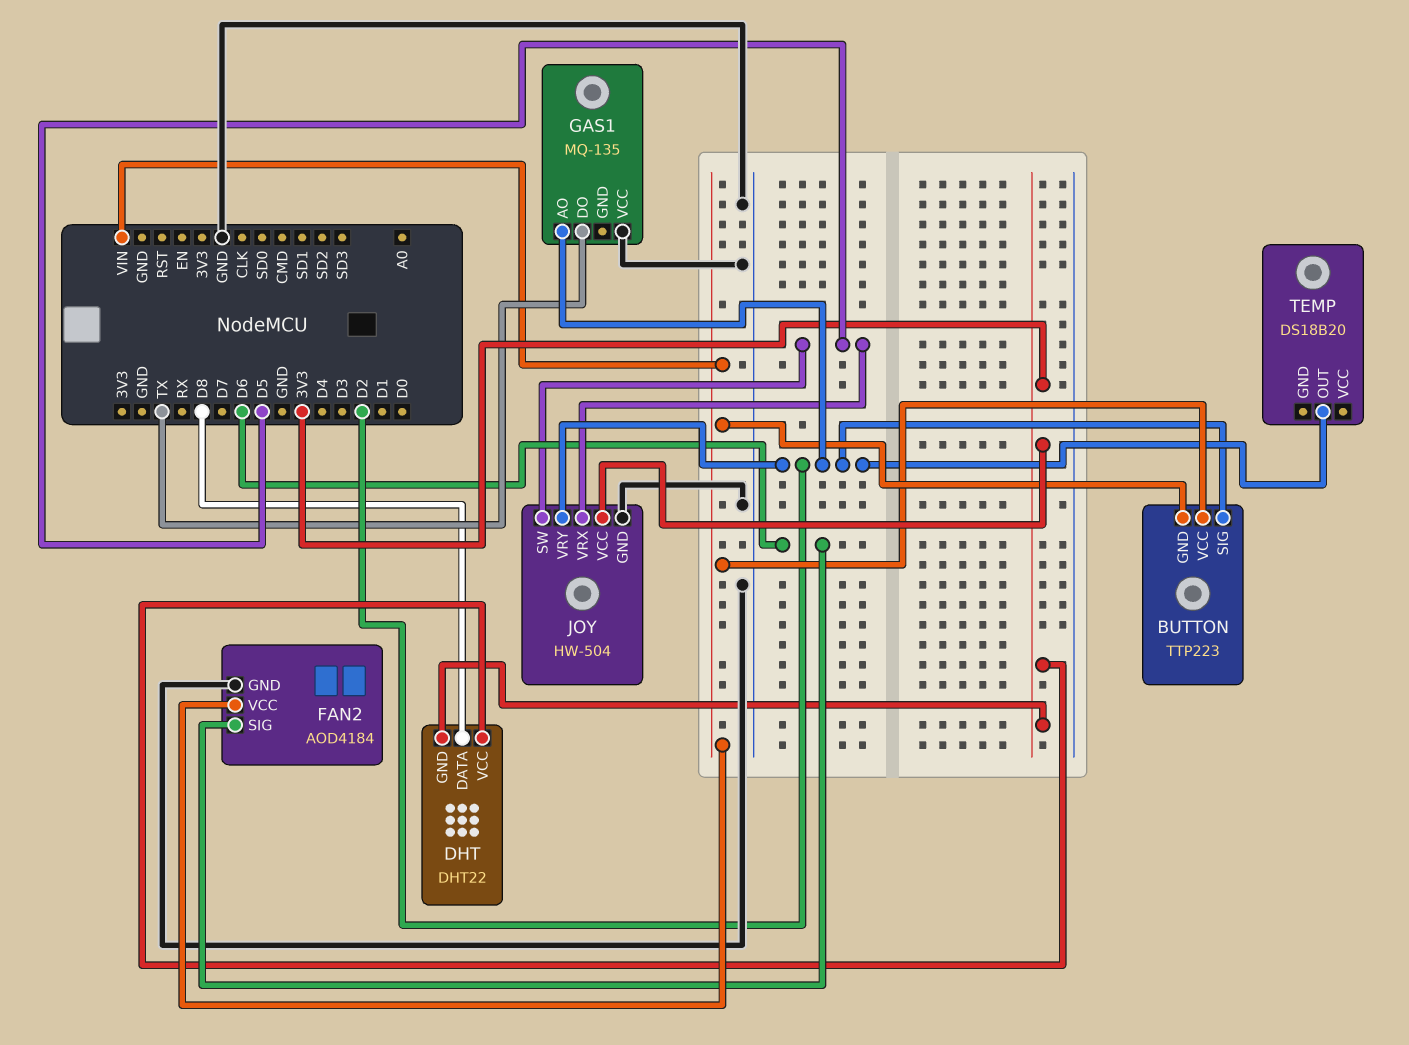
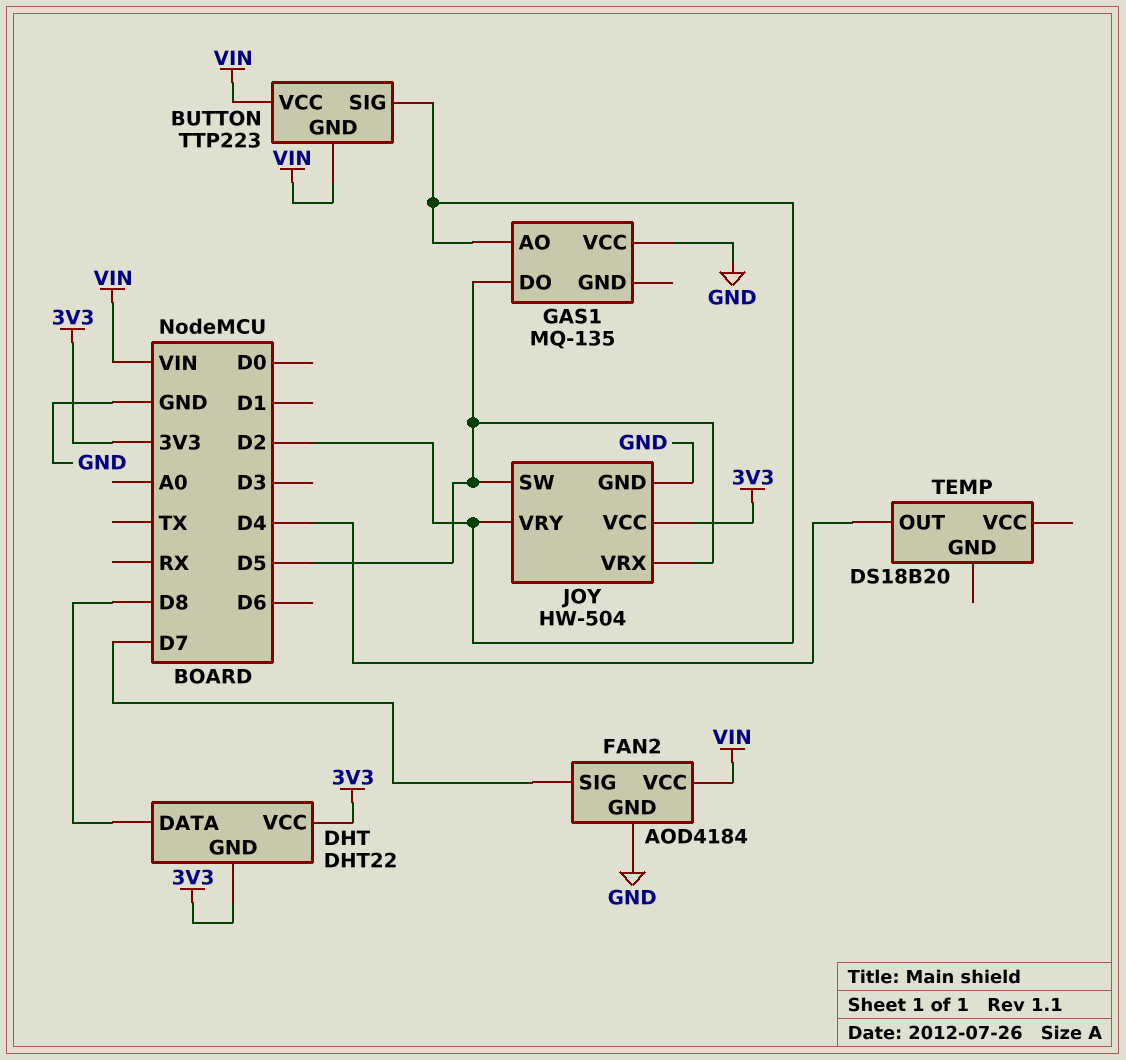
FAN2 pin SIG: D6 -> D7
GAS1 pin DO: TX -> D5
TEMP pin OUT: D2 -> D4

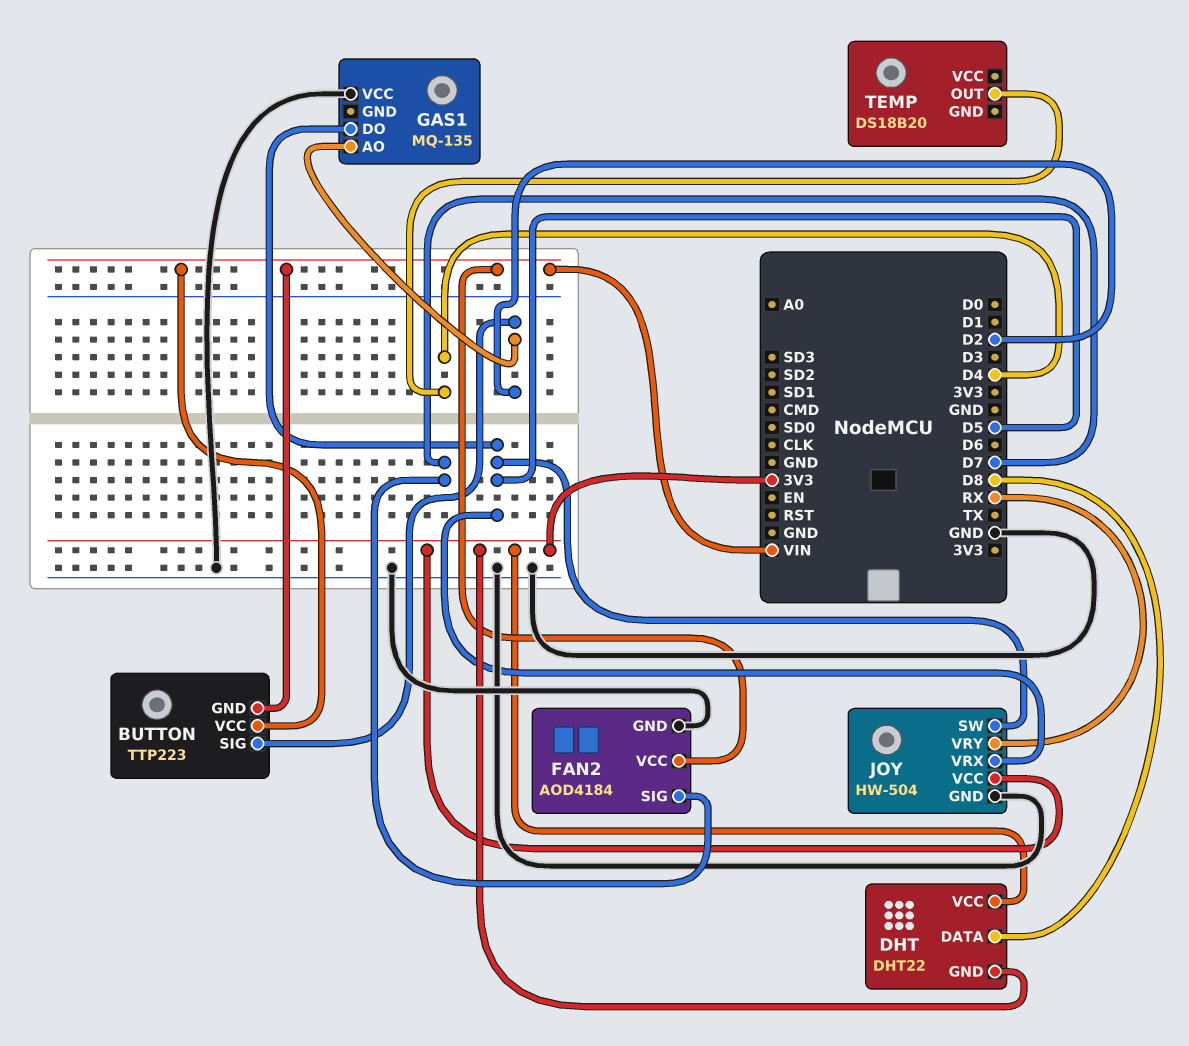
JOY pin VRY: D2 -> RX

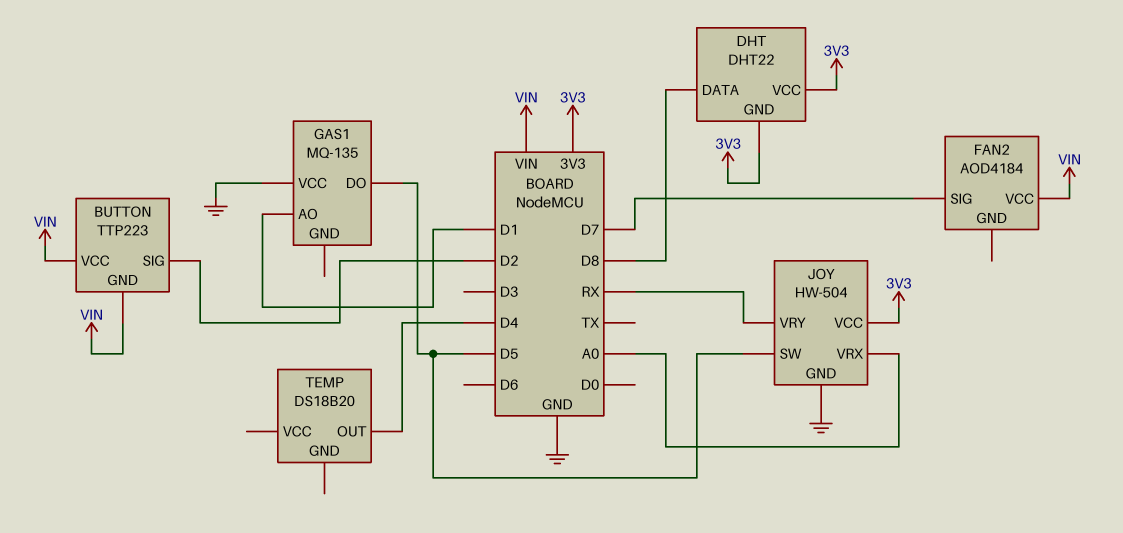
FAN2 pin GND: GND -> none
GAS1 pin AO: D2 -> D1
JOY pin VRX: D5 -> A0

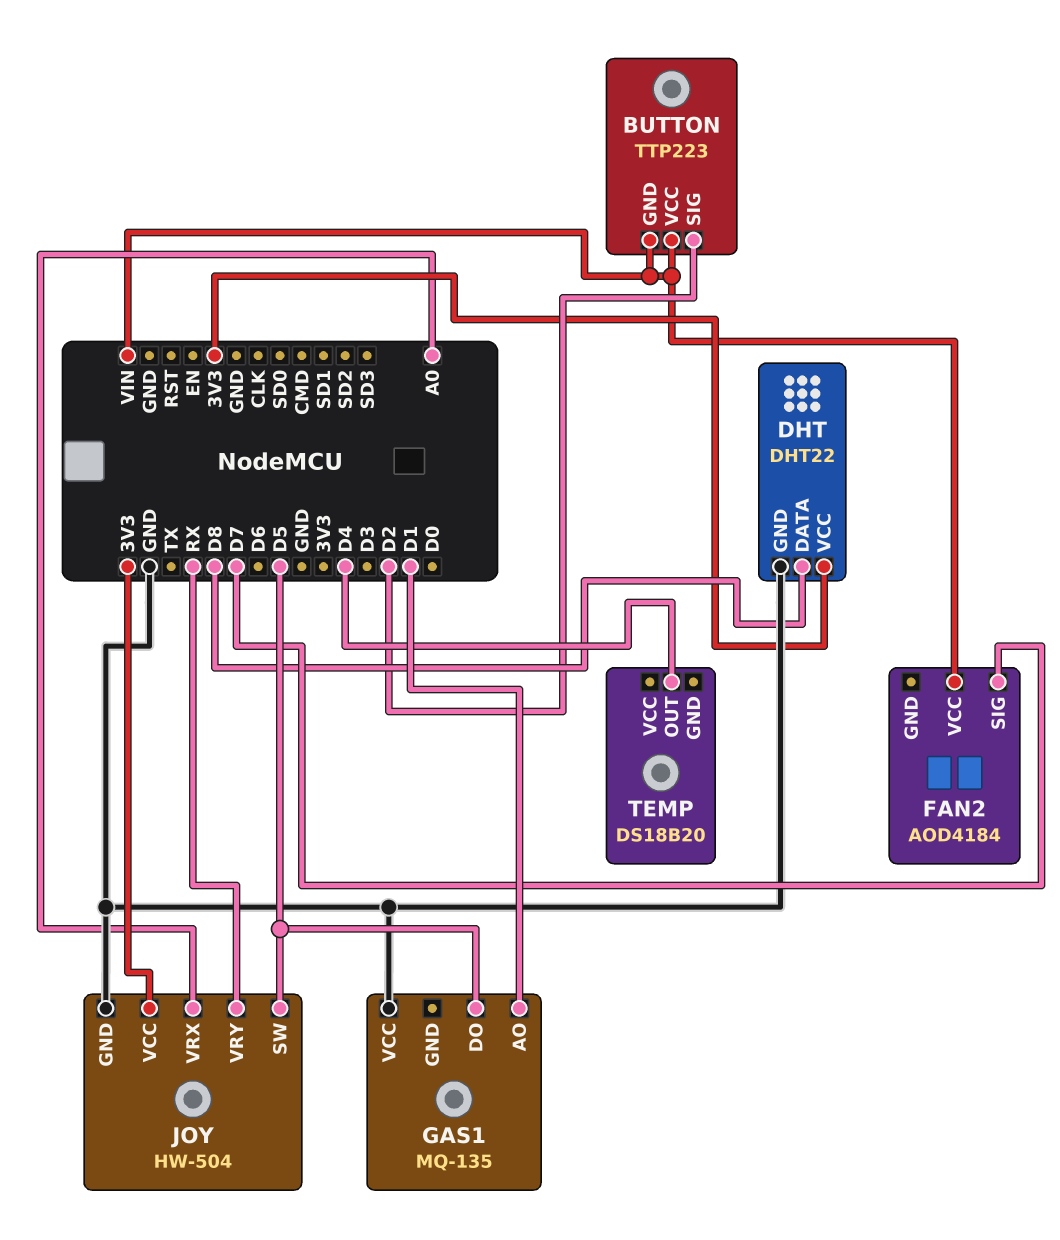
DHT pin GND: 3V3 -> GND

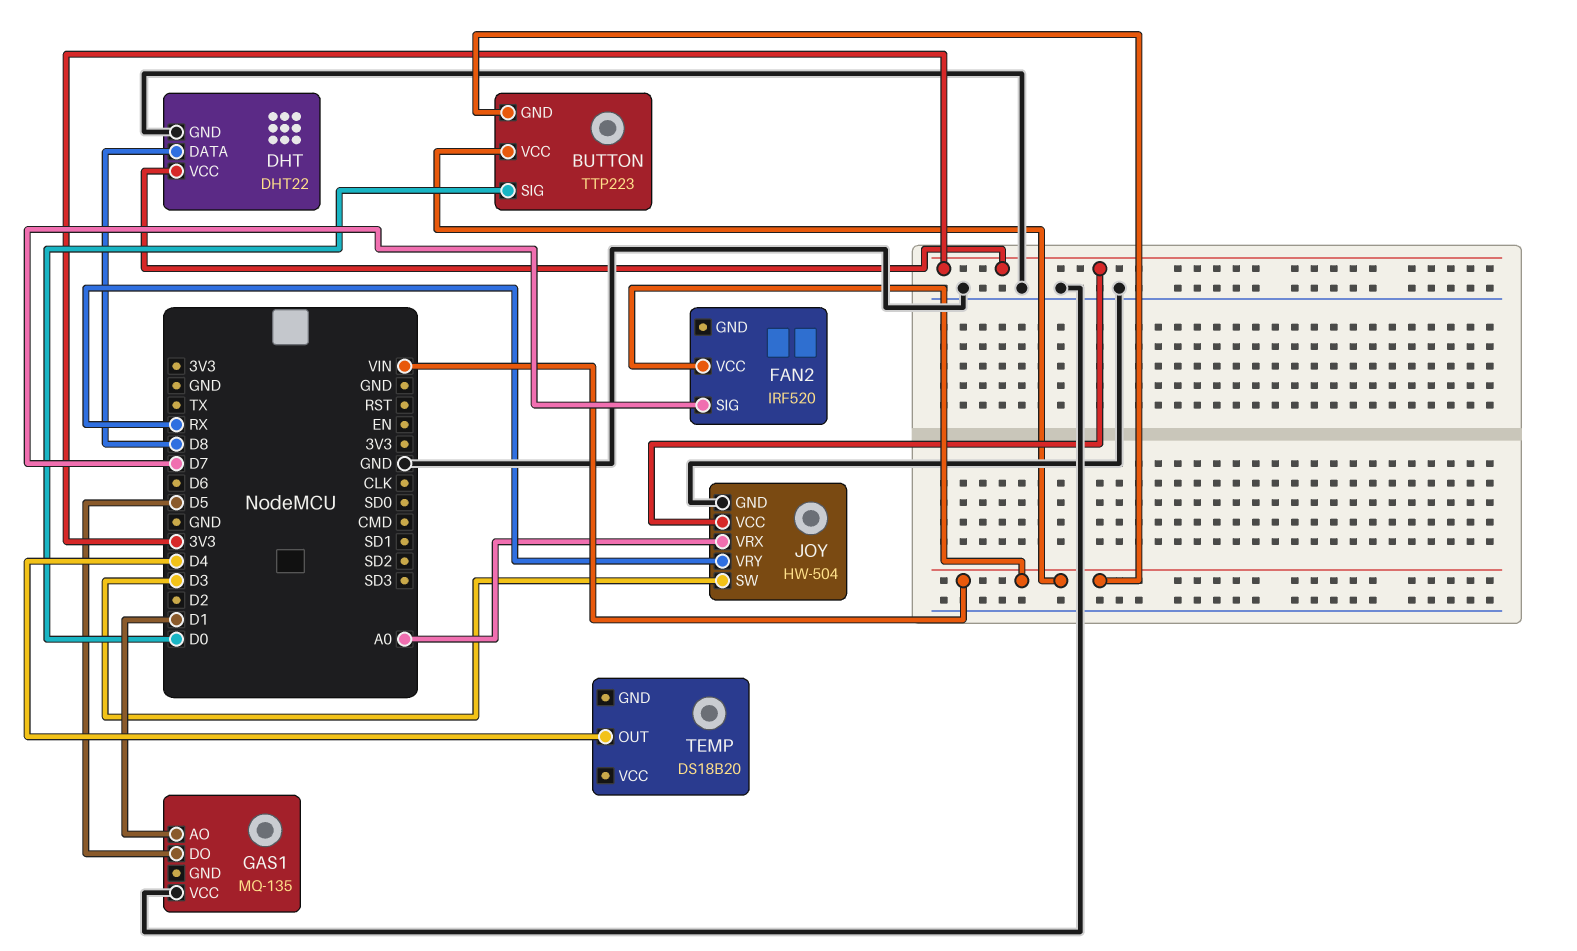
BUTTON pin SIG: D2 -> D0
FAN2: AOD4184 -> IRF520
JOY pin SW: D5 -> D3

